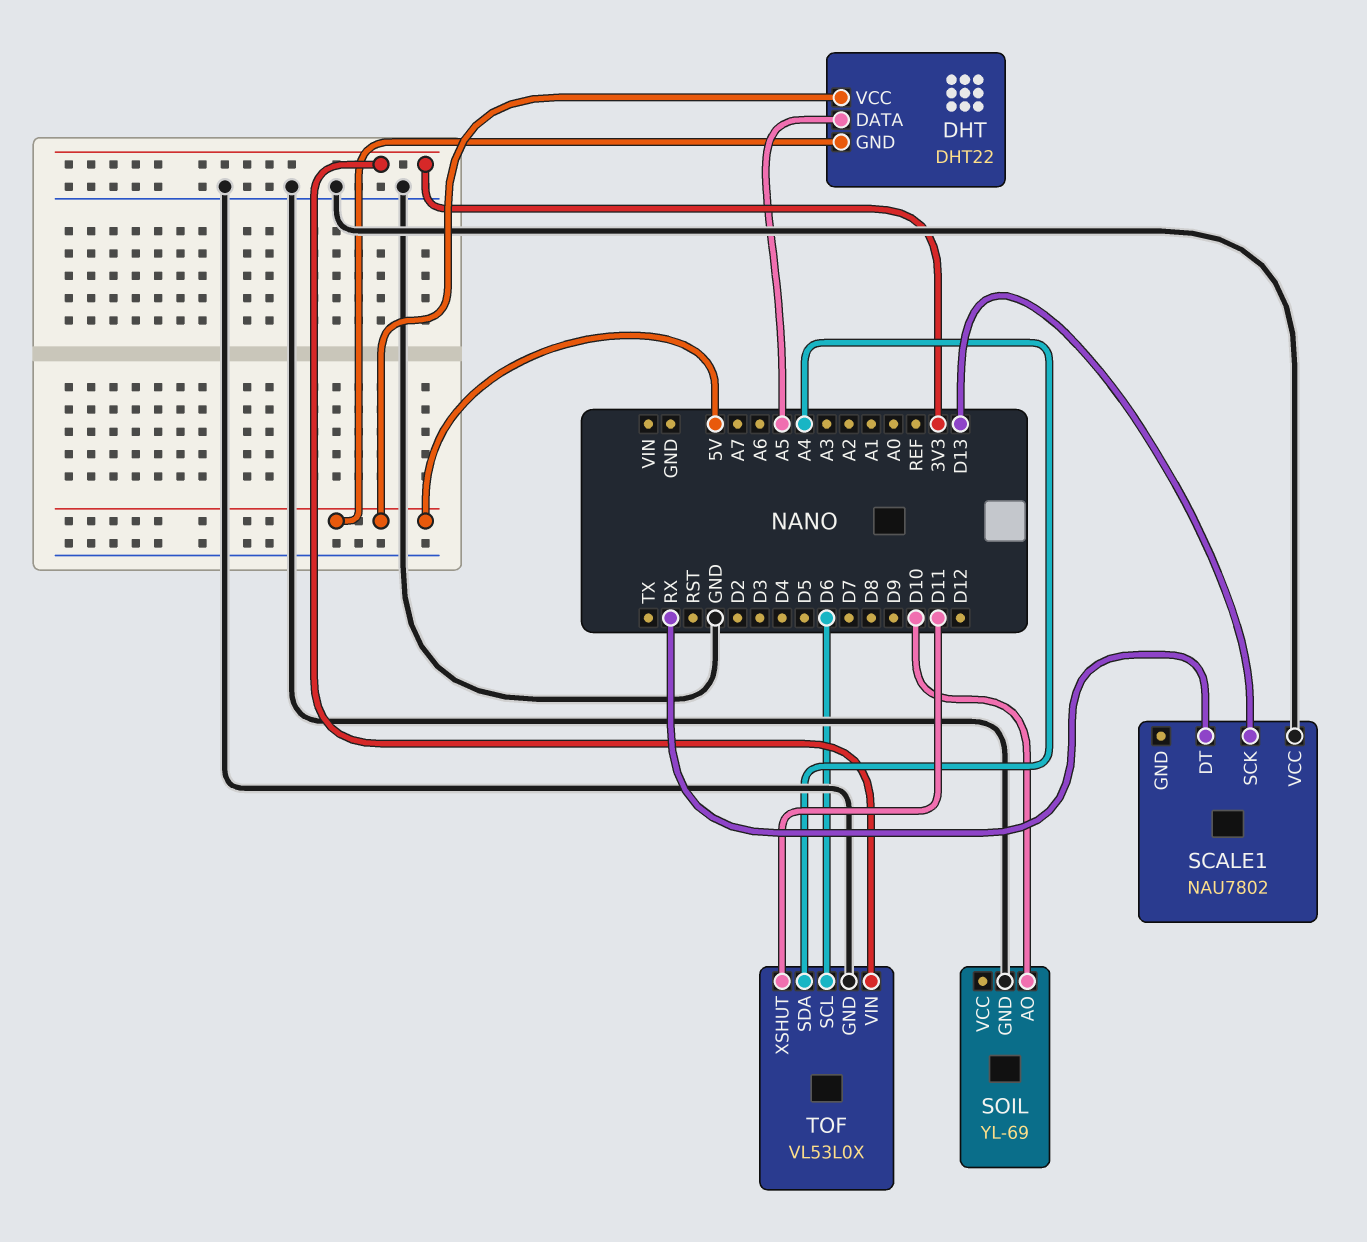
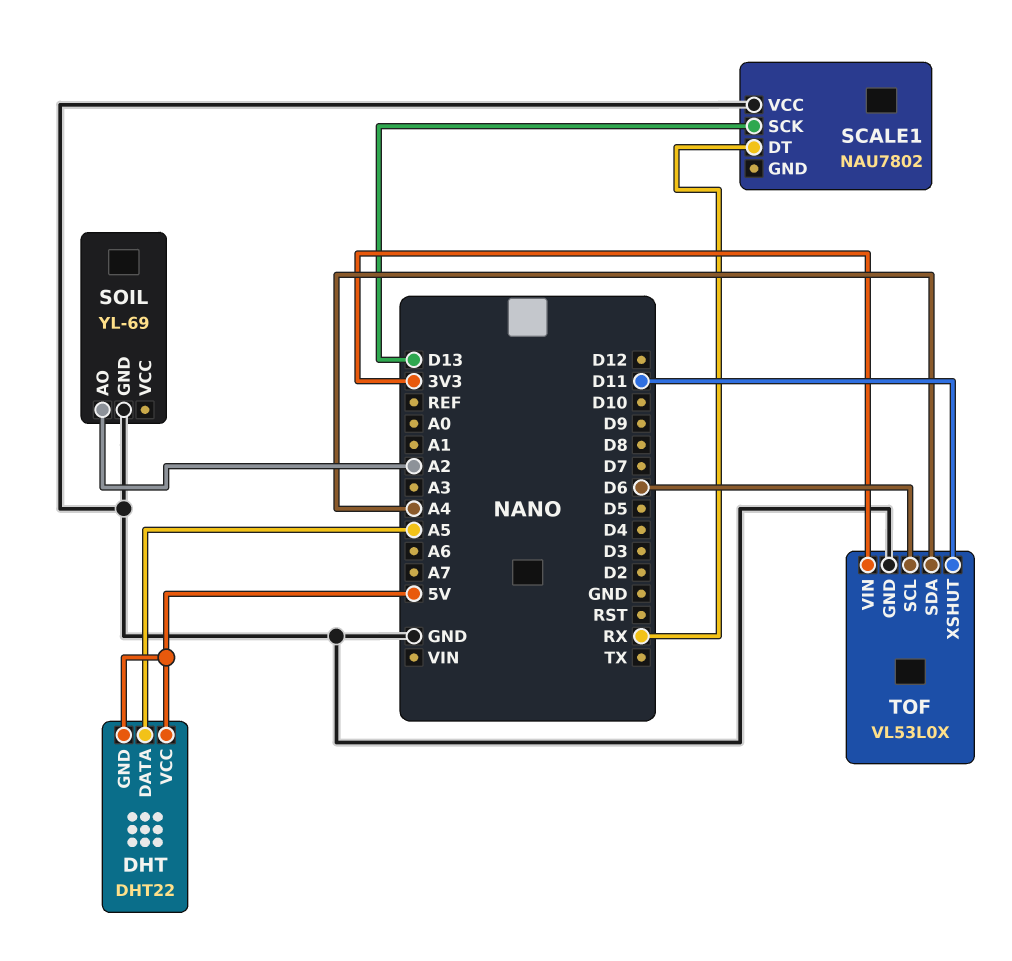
SOIL pin AO: D10 -> A2

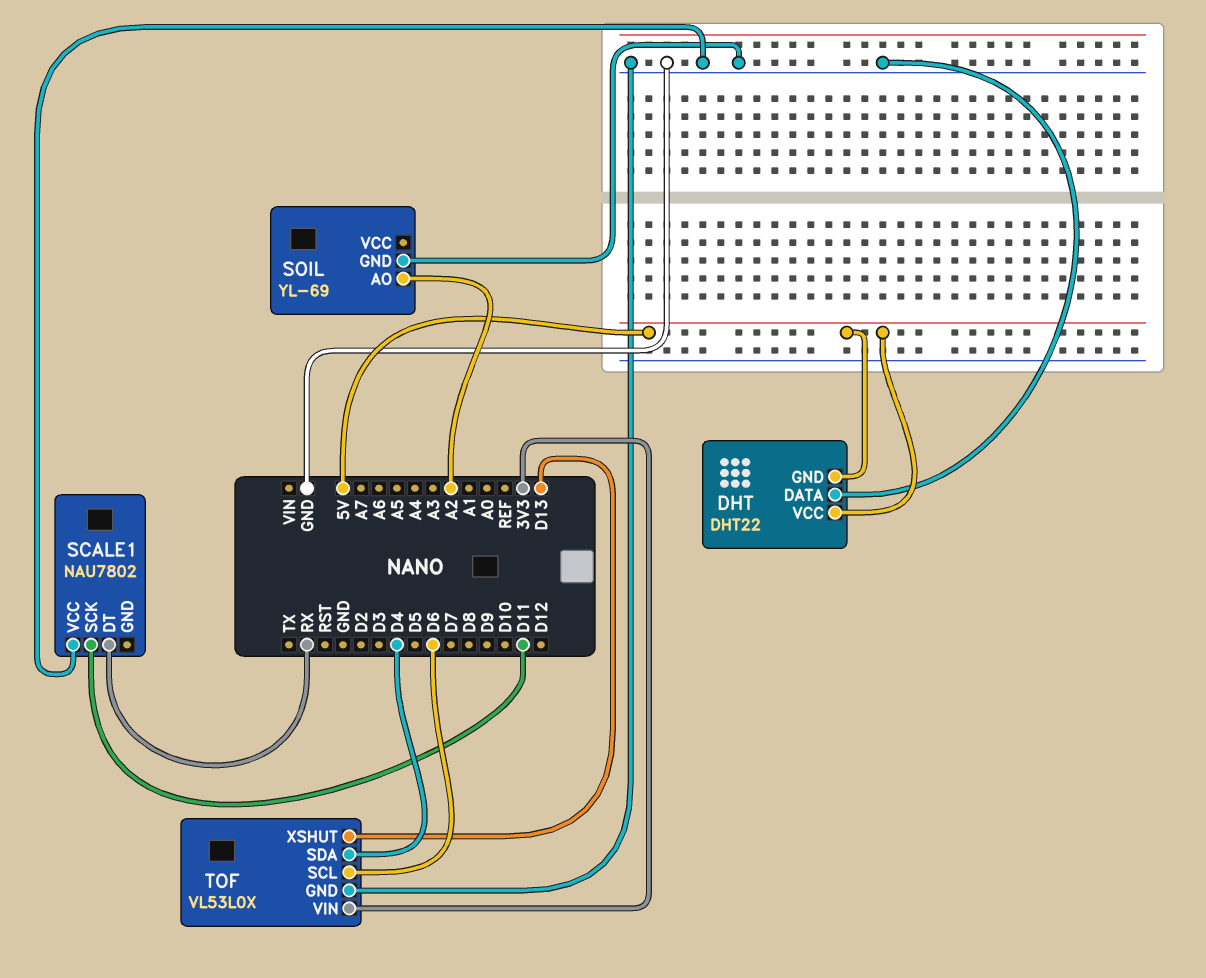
DHT pin DATA: A5 -> GND
SCALE1 pin SCK: D13 -> D11
TOF pin SDA: A4 -> D4
TOF pin XSHUT: D11 -> D13

